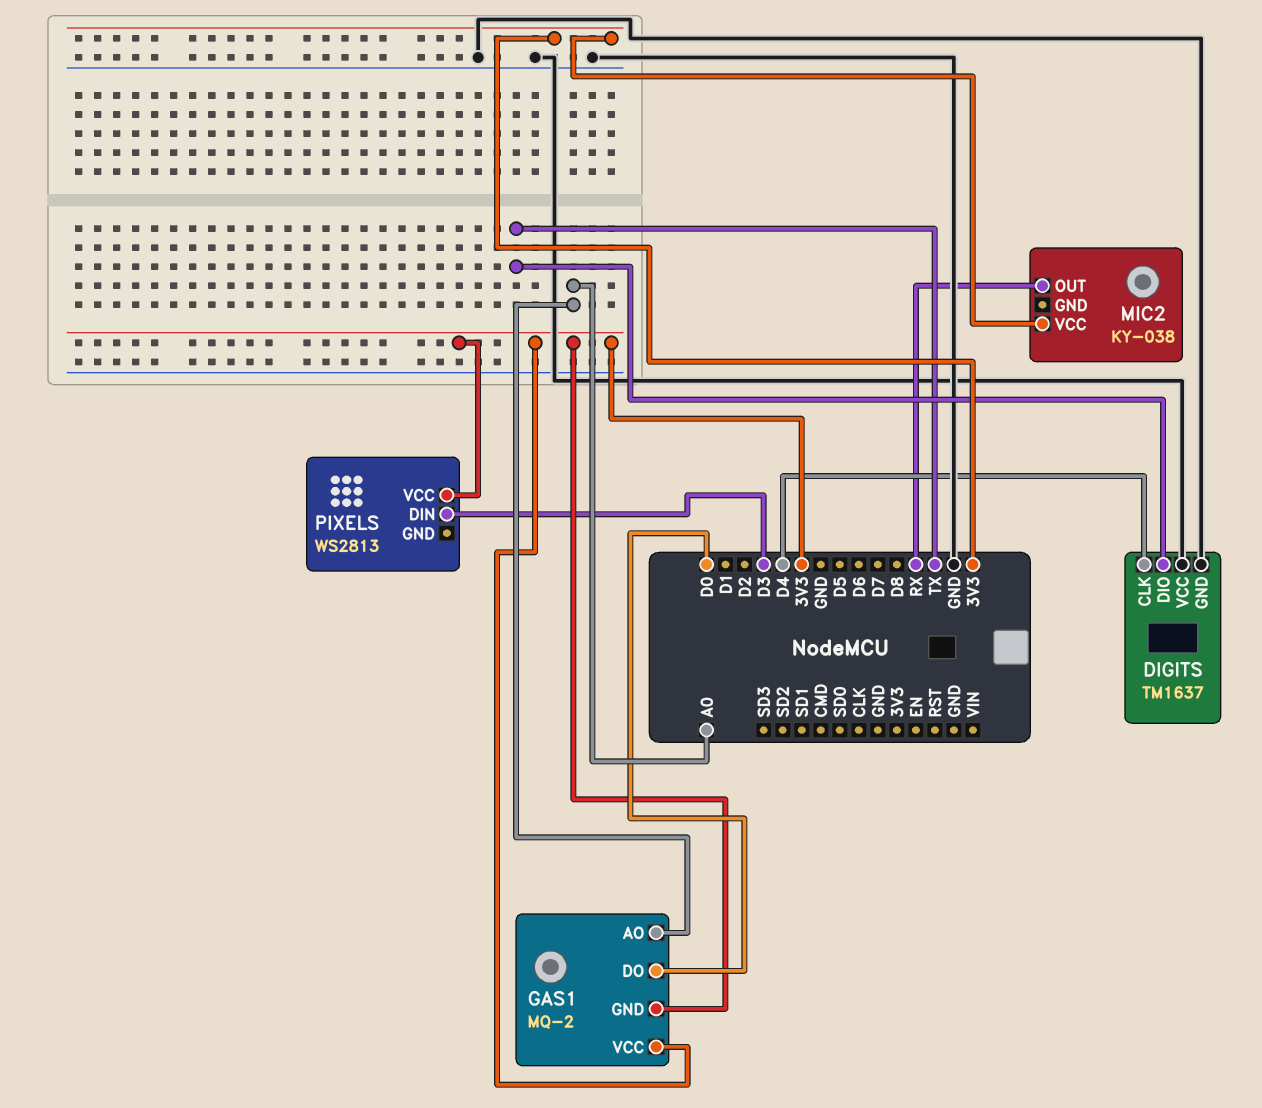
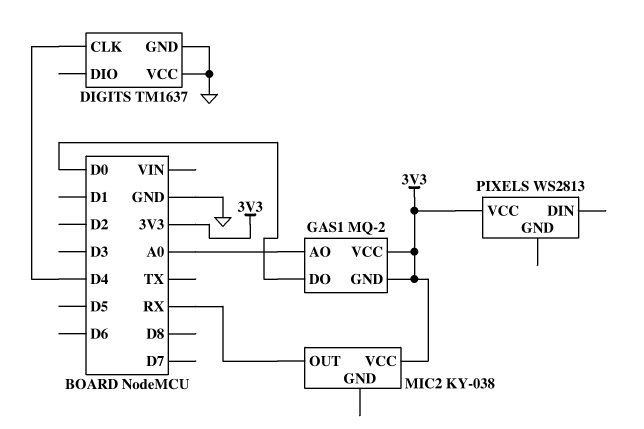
DIGITS pin DIO: TX -> none
PIXELS pin DIN: D3 -> none

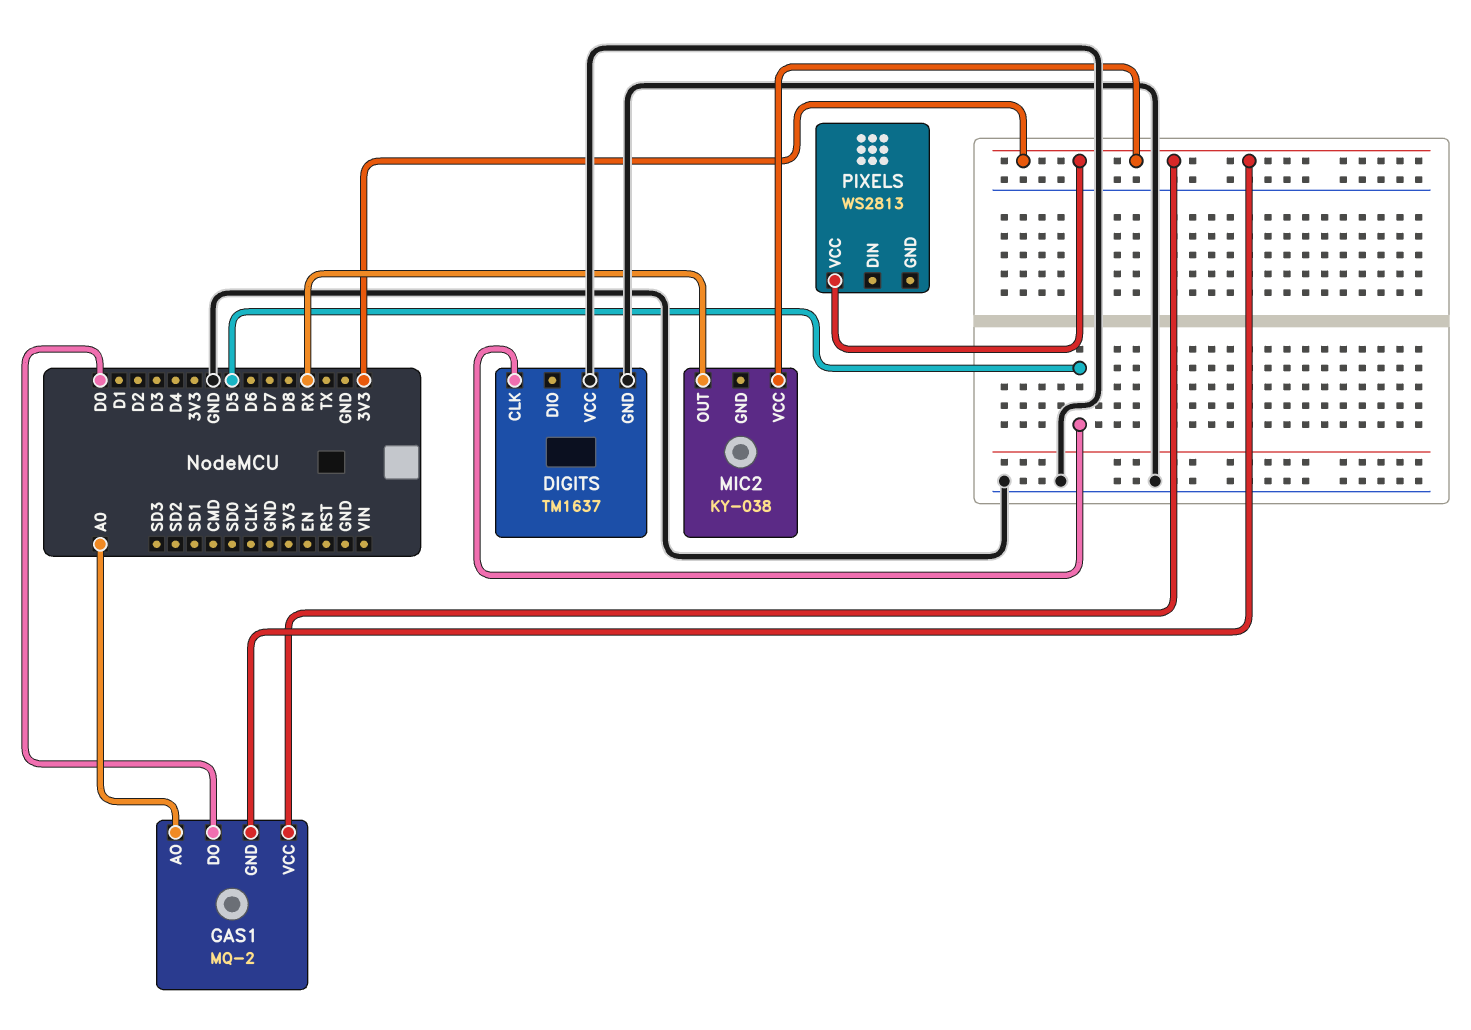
DIGITS pin CLK: D4 -> D5

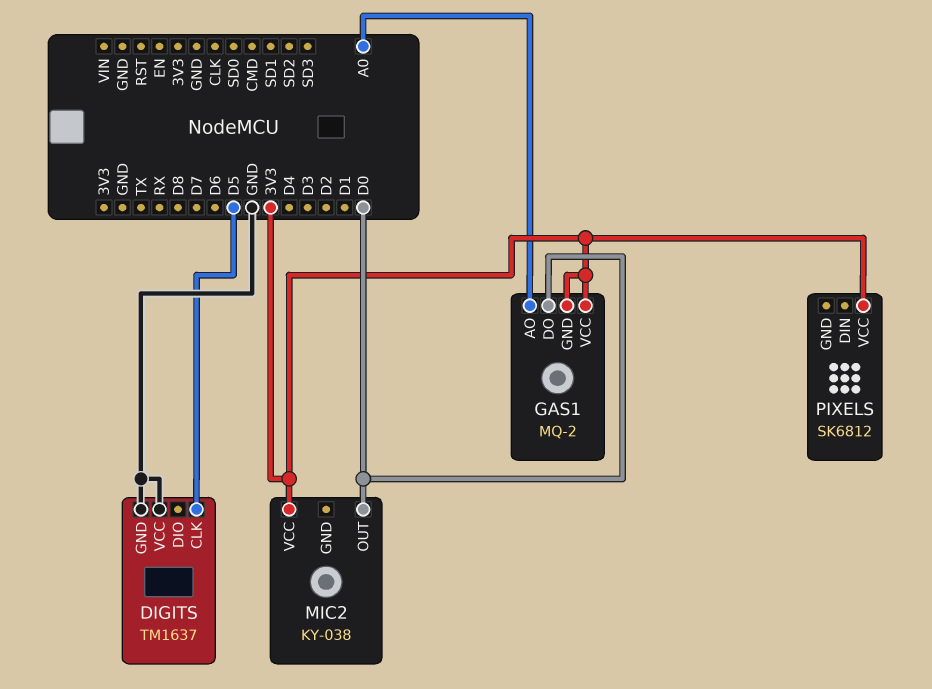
MIC2 pin OUT: RX -> D0
PIXELS: WS2813 -> SK6812

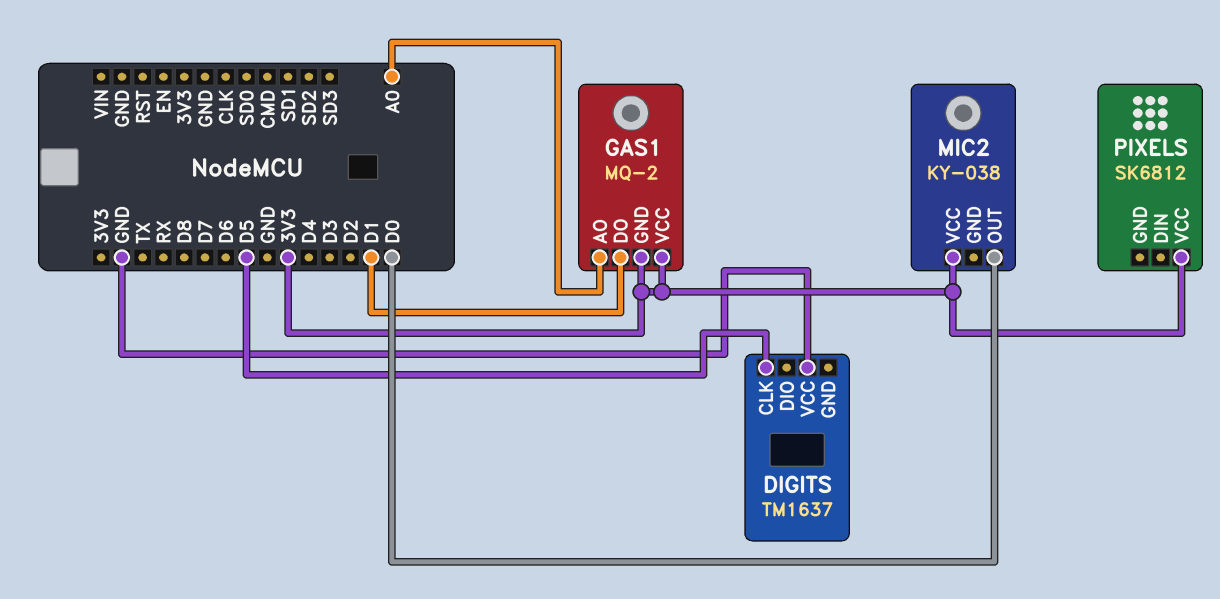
DIGITS pin GND: GND -> none
GAS1 pin DO: D0 -> D1

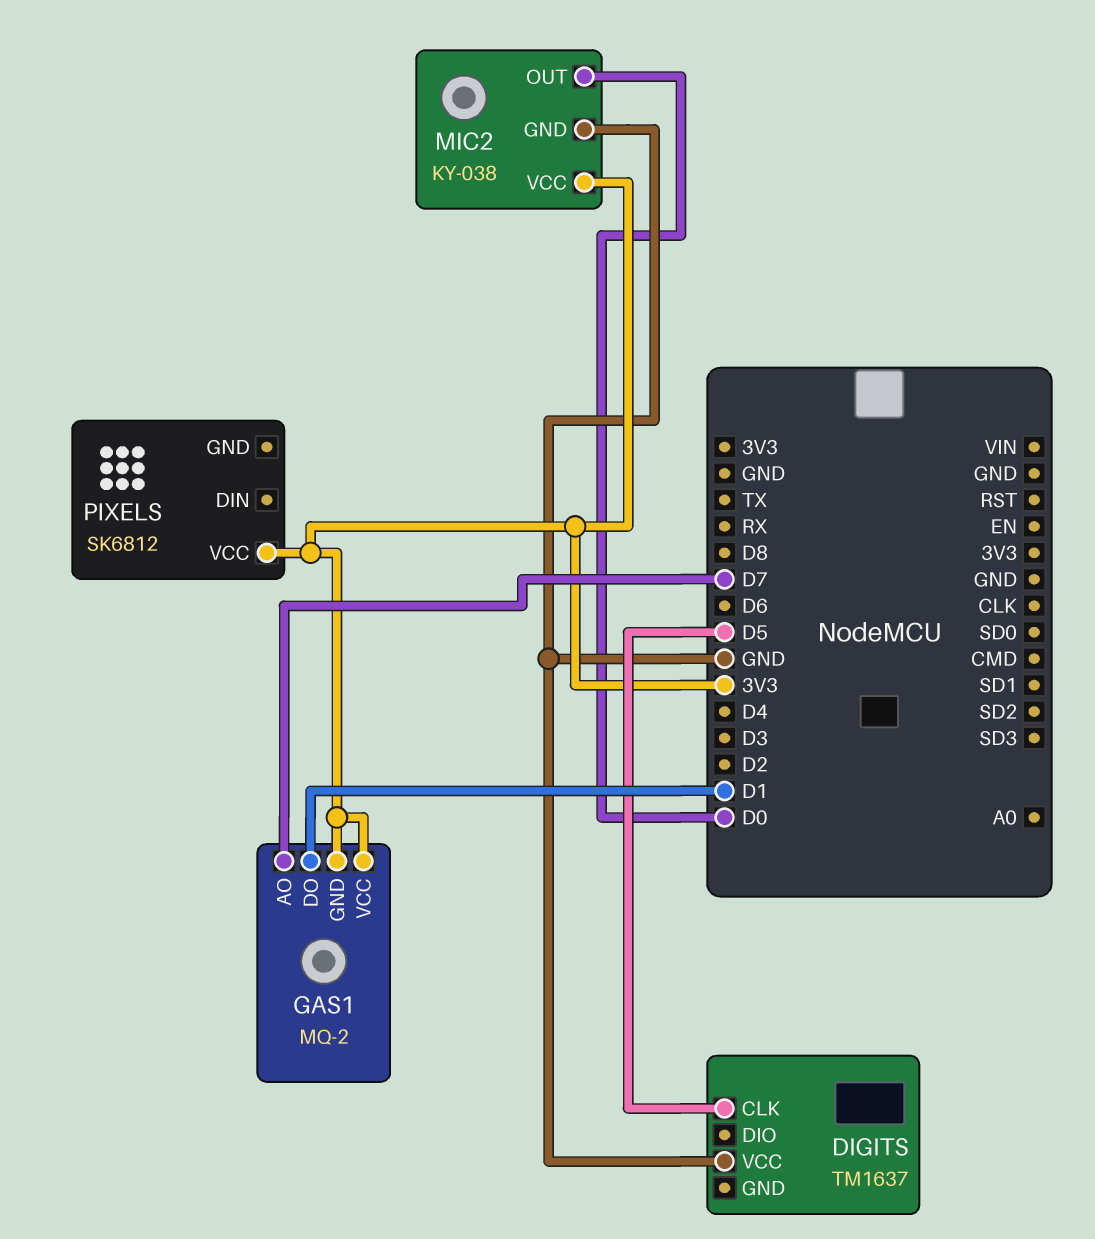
GAS1 pin AO: A0 -> D7
MIC2 pin GND: none -> GND

